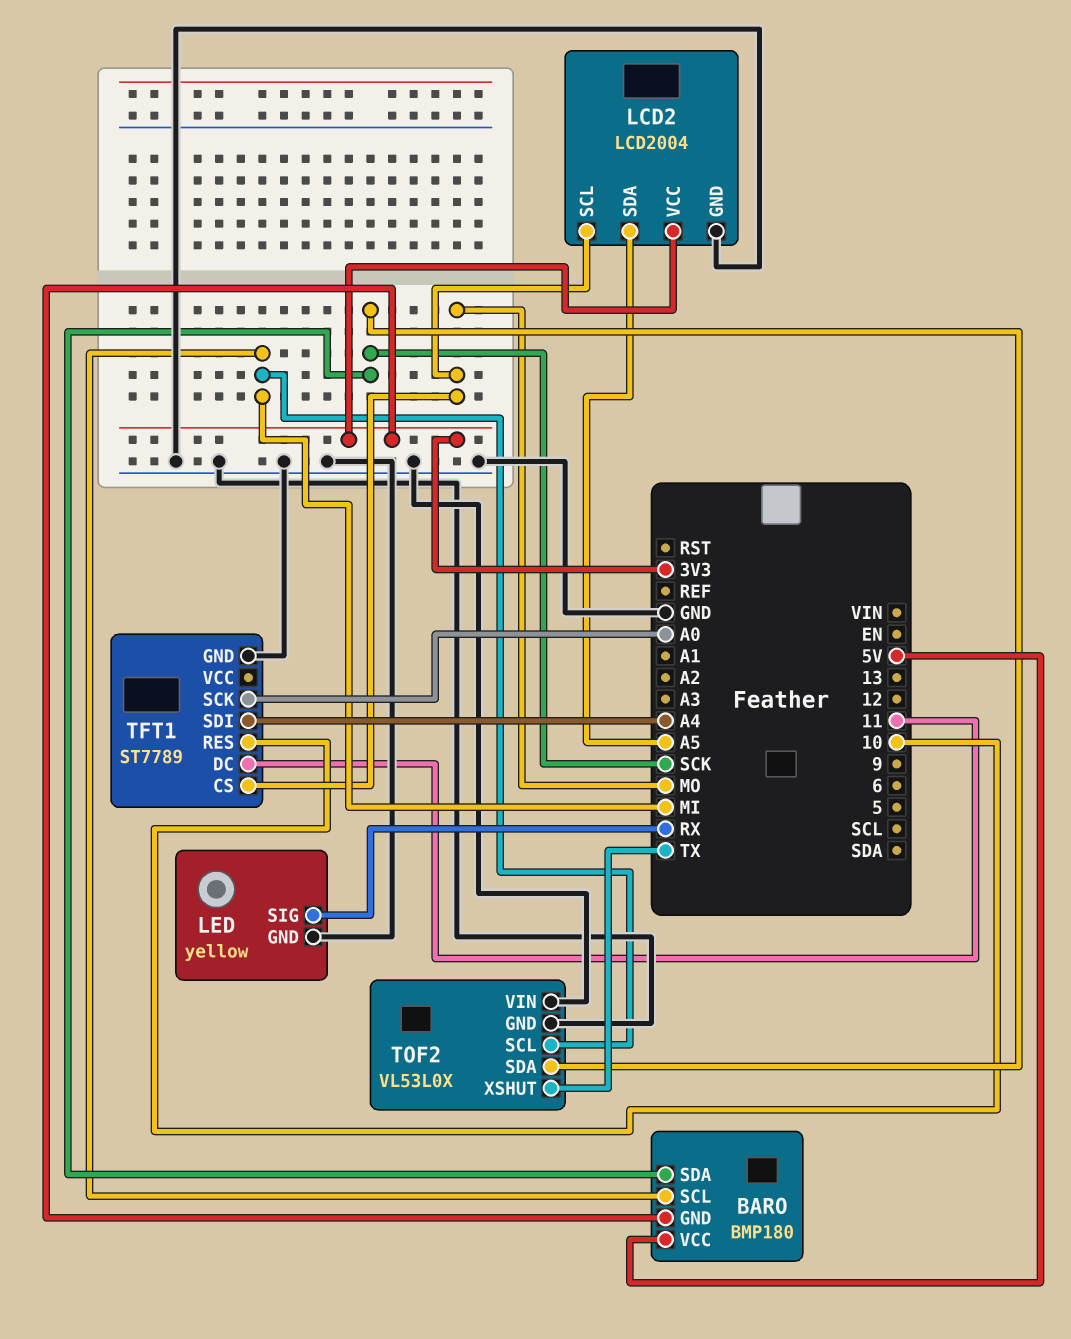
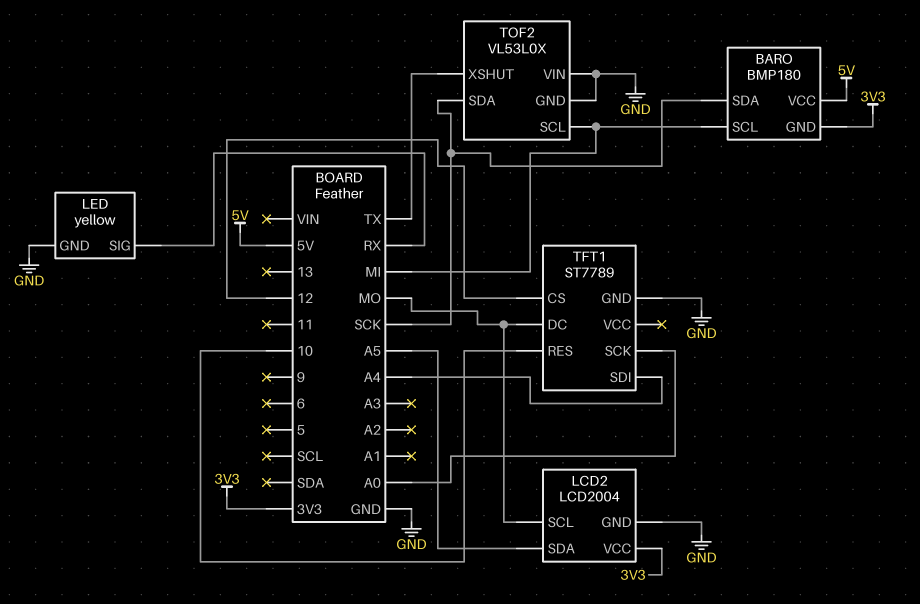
TFT1 pin CS: MO -> 12
TFT1 pin DC: 11 -> MO

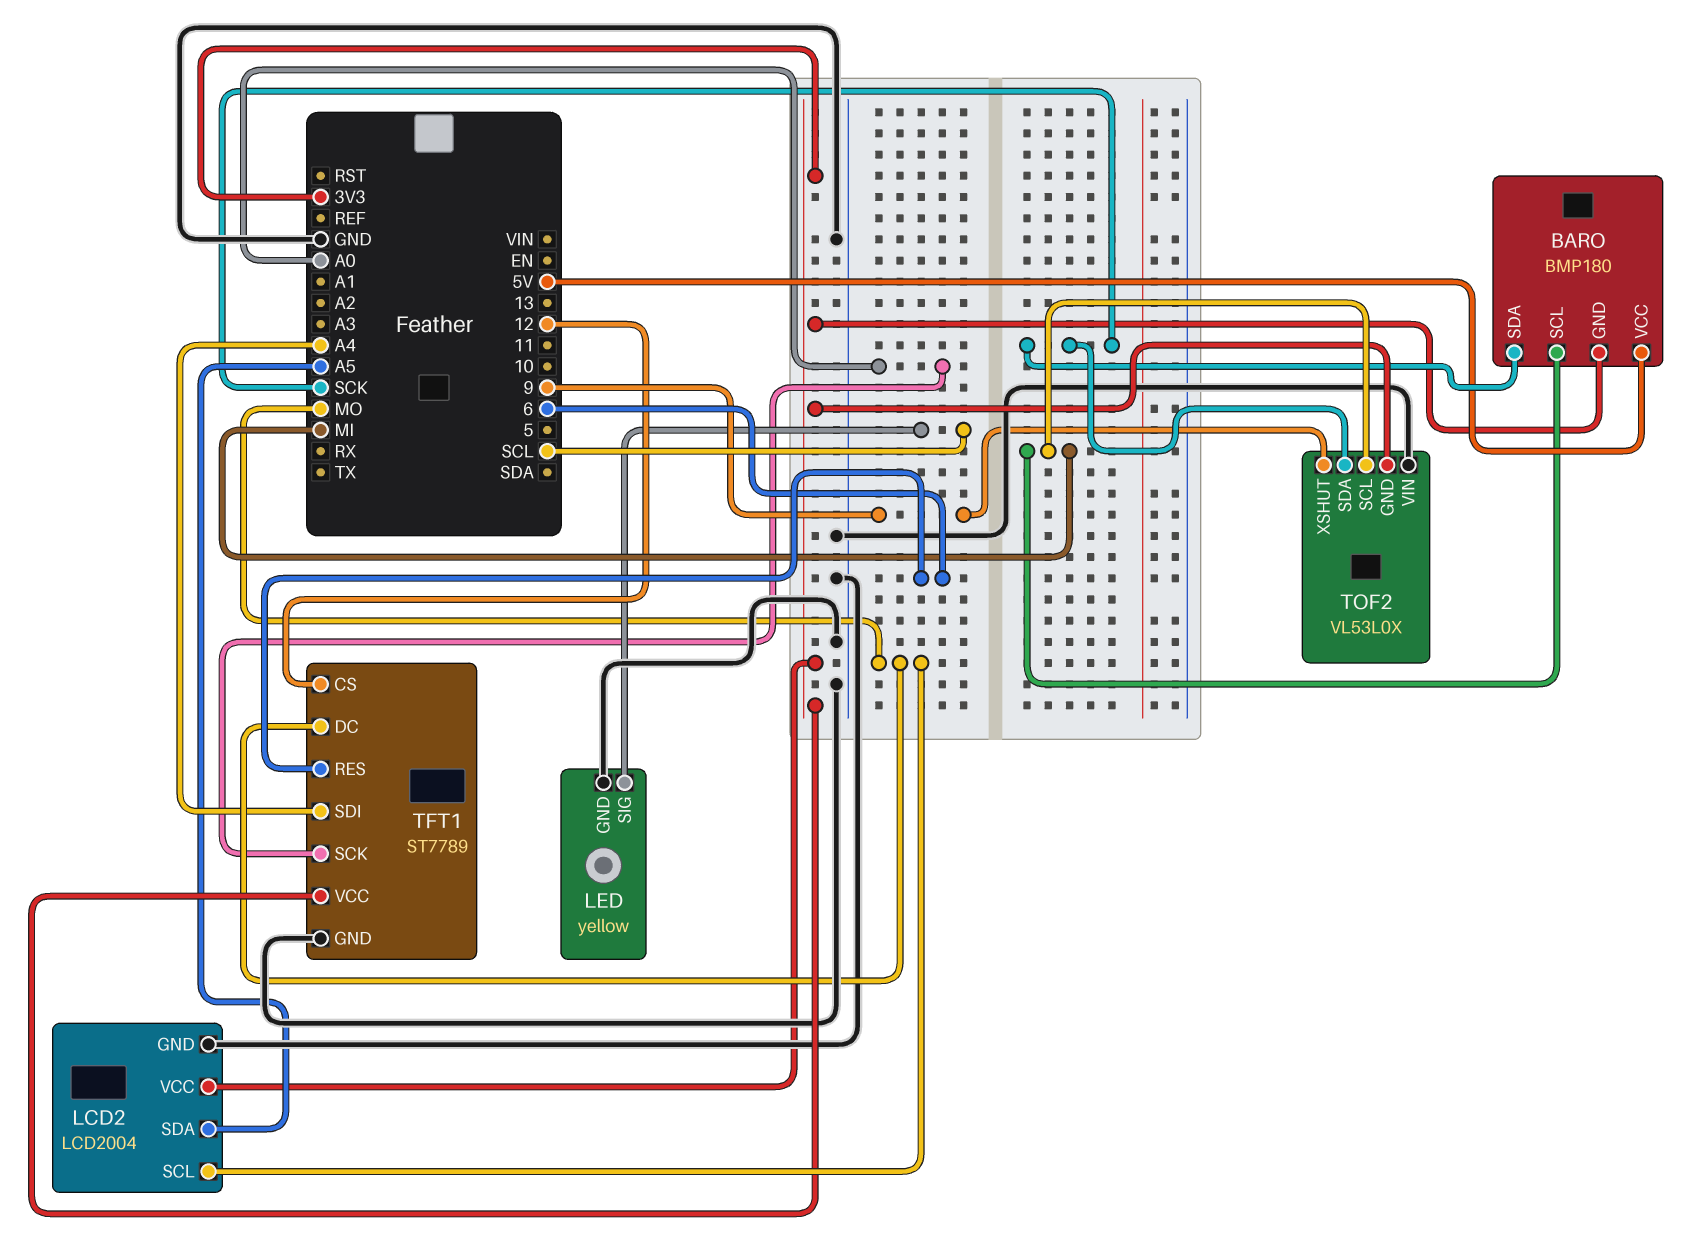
LED pin SIG: RX -> SCL
TFT1 pin RES: 10 -> 6
TFT1 pin VCC: none -> 3V3
TOF2 pin GND: GND -> 3V3
TOF2 pin XSHUT: TX -> 9

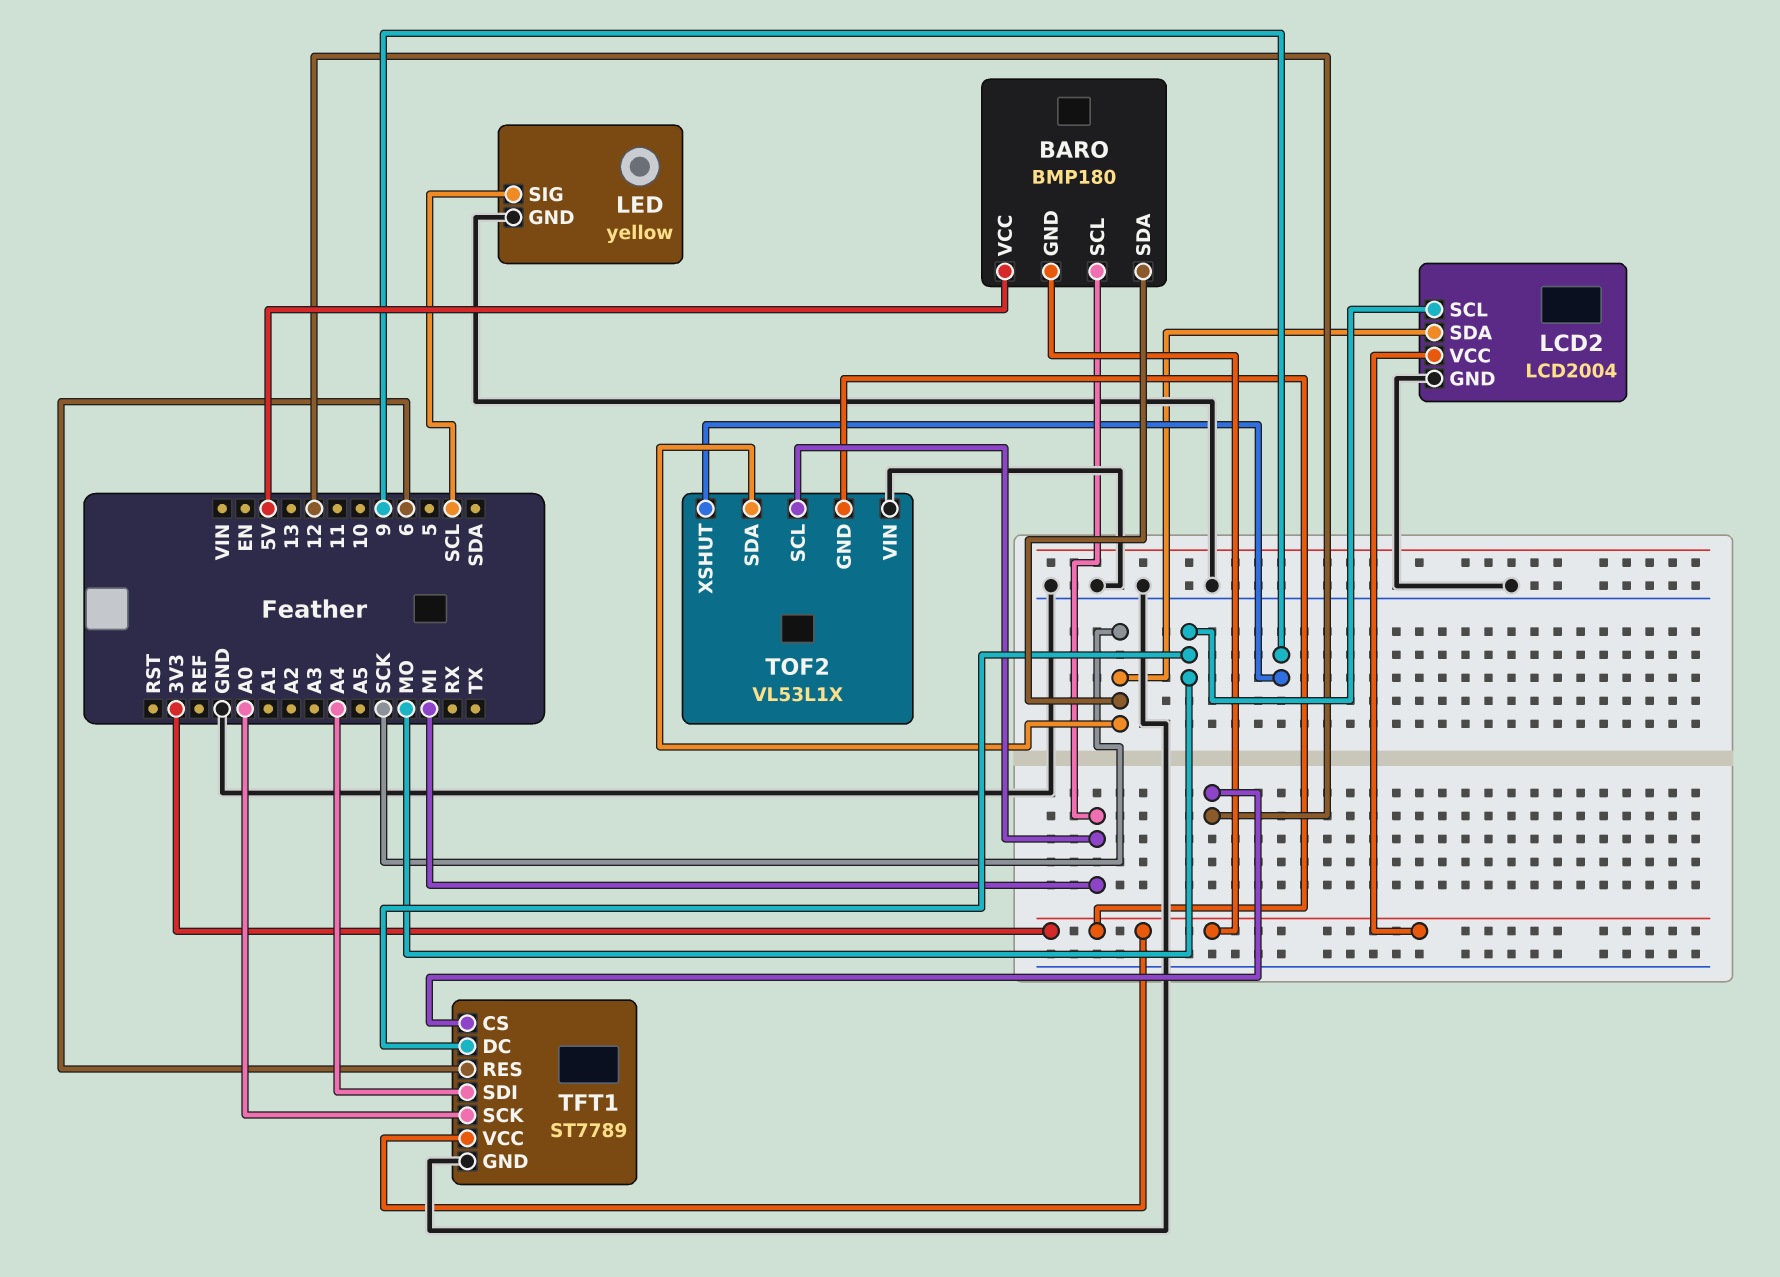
LCD2 pin SDA: A5 -> SCK
TOF2: VL53L0X -> VL53L1X

